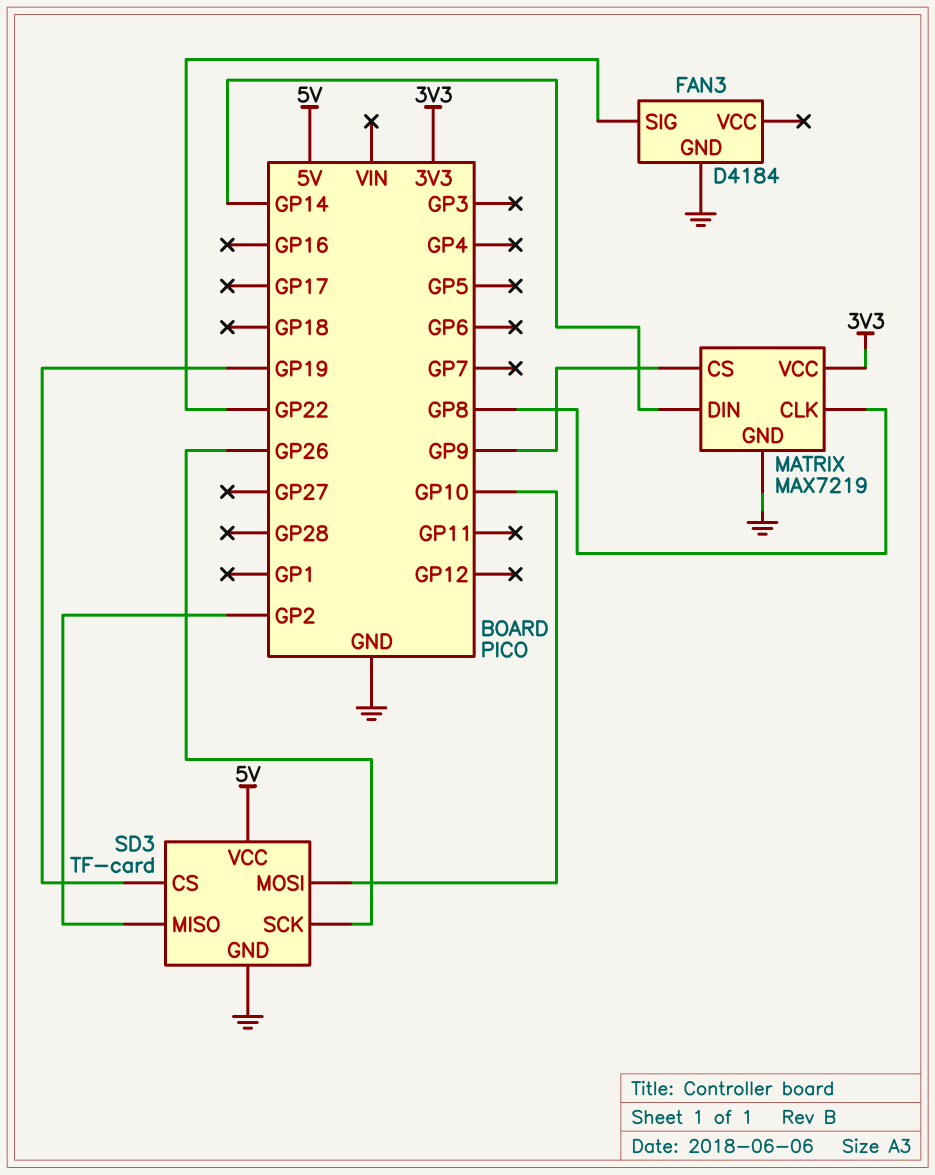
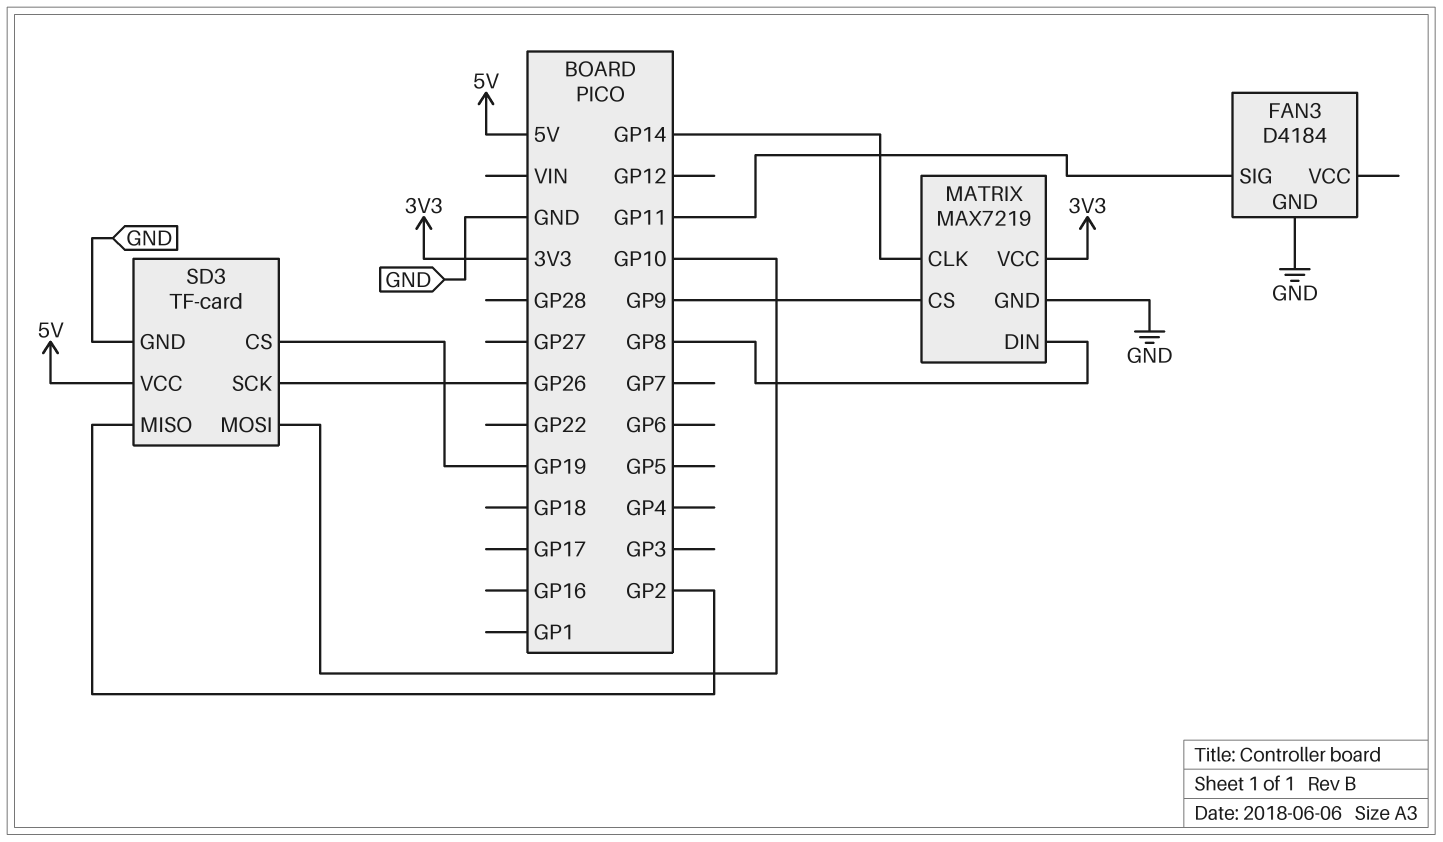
FAN3 pin SIG: GP22 -> GP11
MATRIX pin CLK: GP8 -> GP14
MATRIX pin DIN: GP14 -> GP8

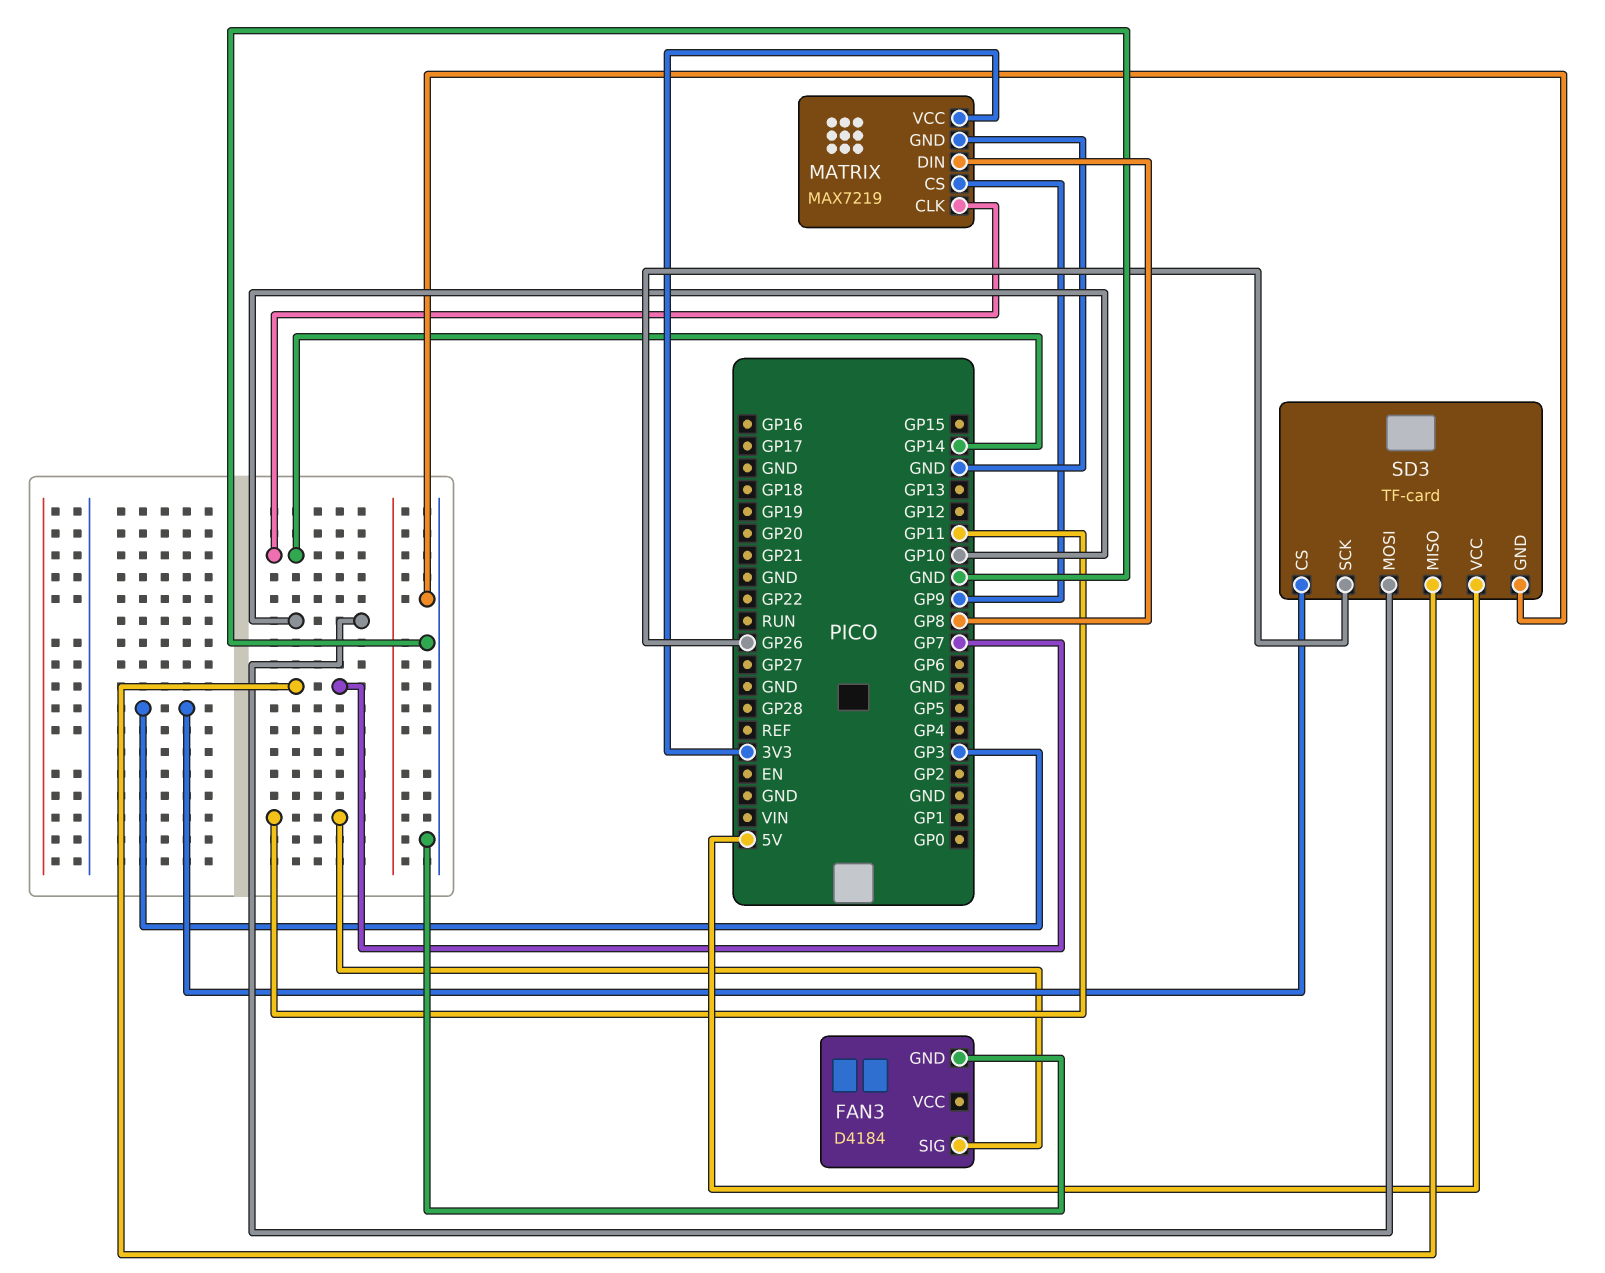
SD3 pin CS: GP19 -> GP3
SD3 pin MISO: GP2 -> GP7

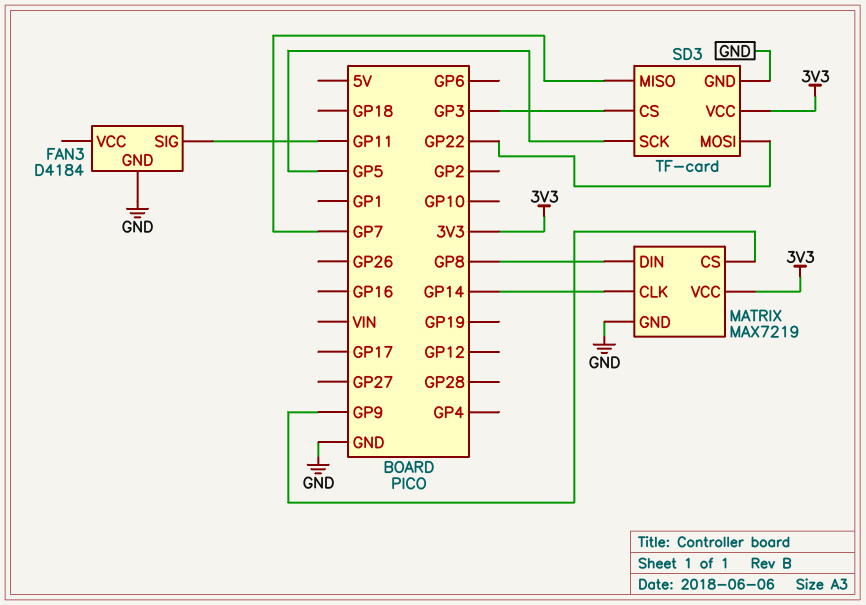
SD3 pin MOSI: GP10 -> GP22
SD3 pin SCK: GP26 -> GP5
SD3 pin VCC: 5V -> 3V3

